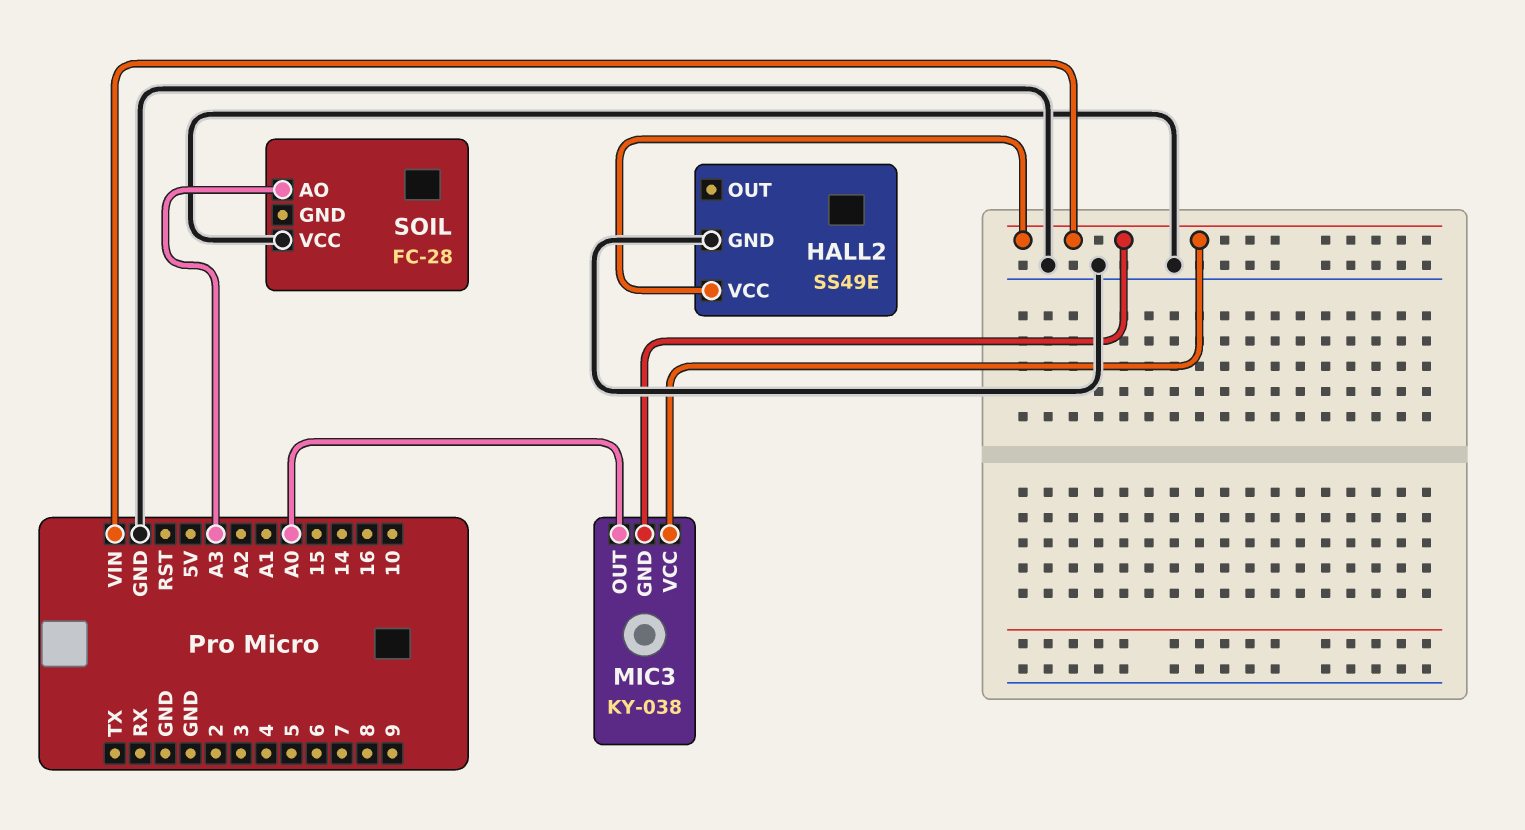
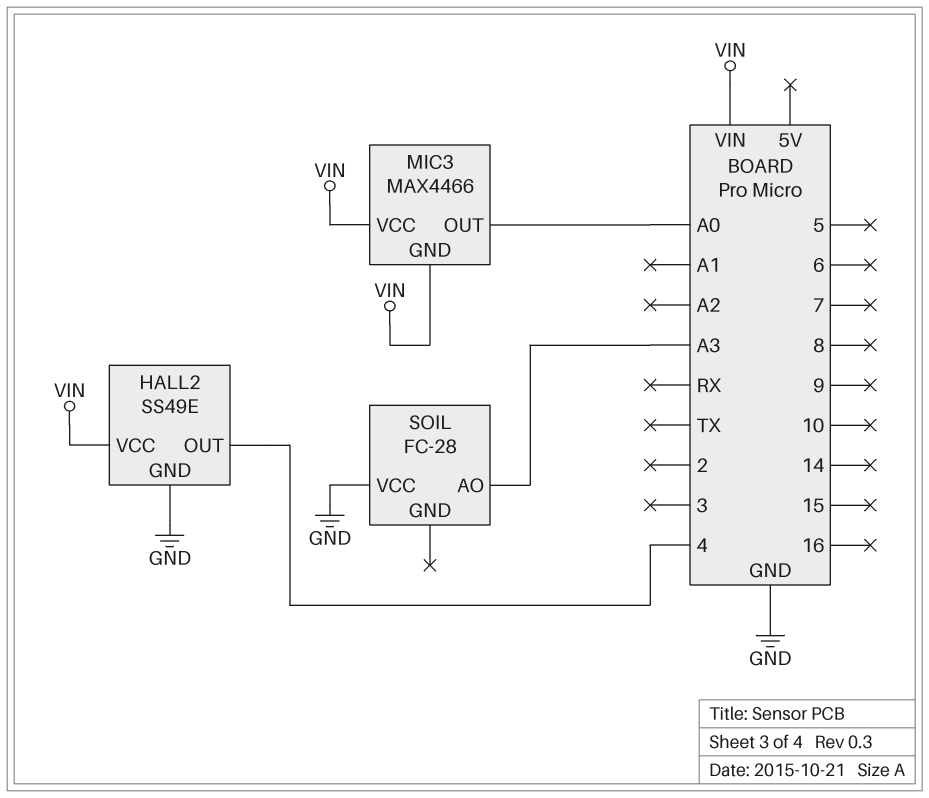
HALL2 pin OUT: none -> 4
MIC3: KY-038 -> MAX4466

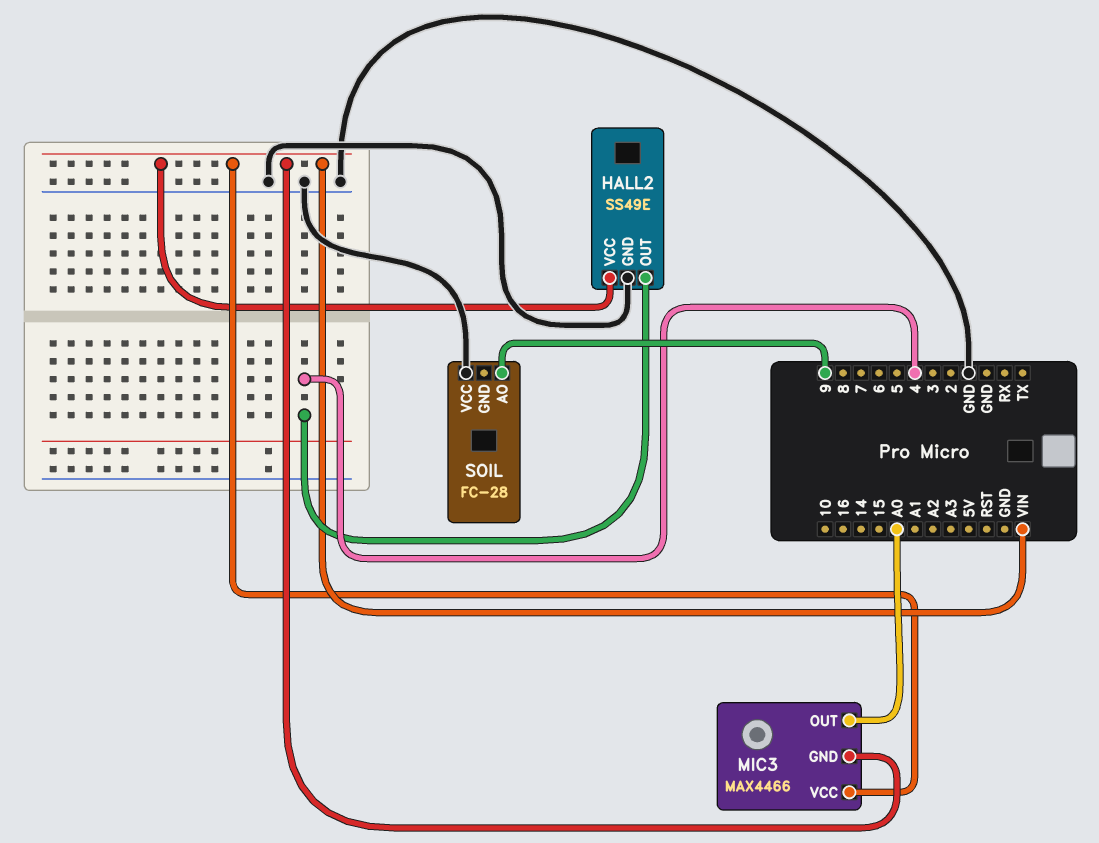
SOIL pin AO: A3 -> 9

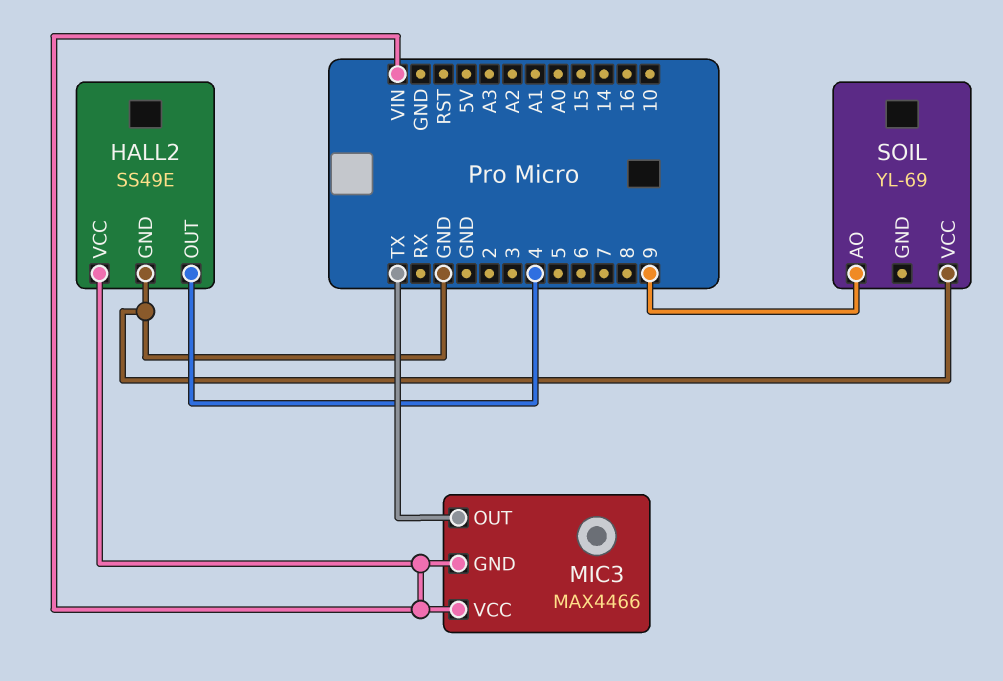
MIC3 pin OUT: A0 -> TX
SOIL: FC-28 -> YL-69

